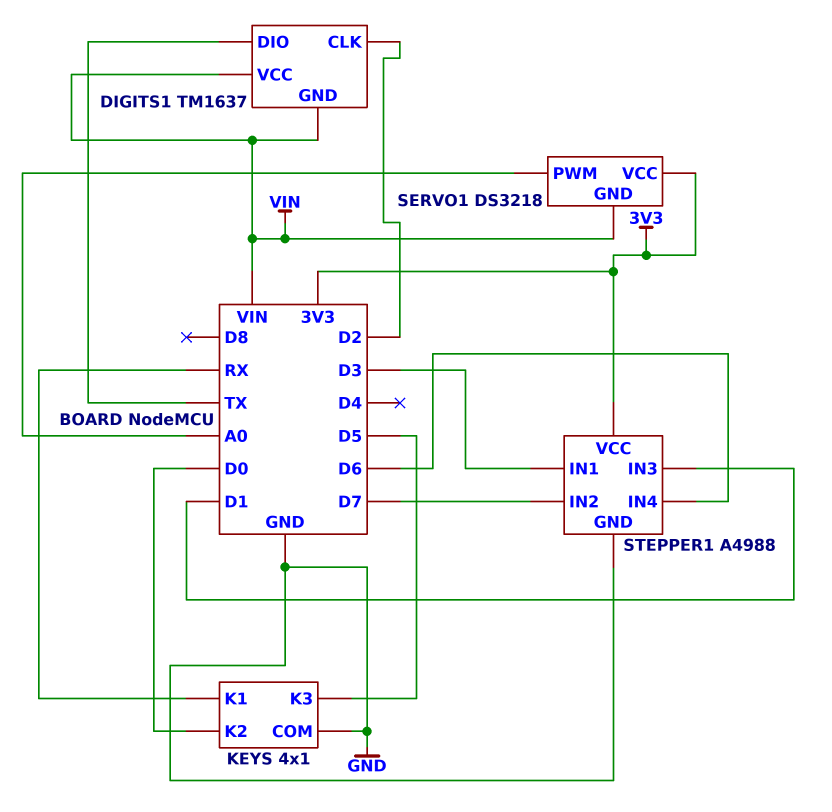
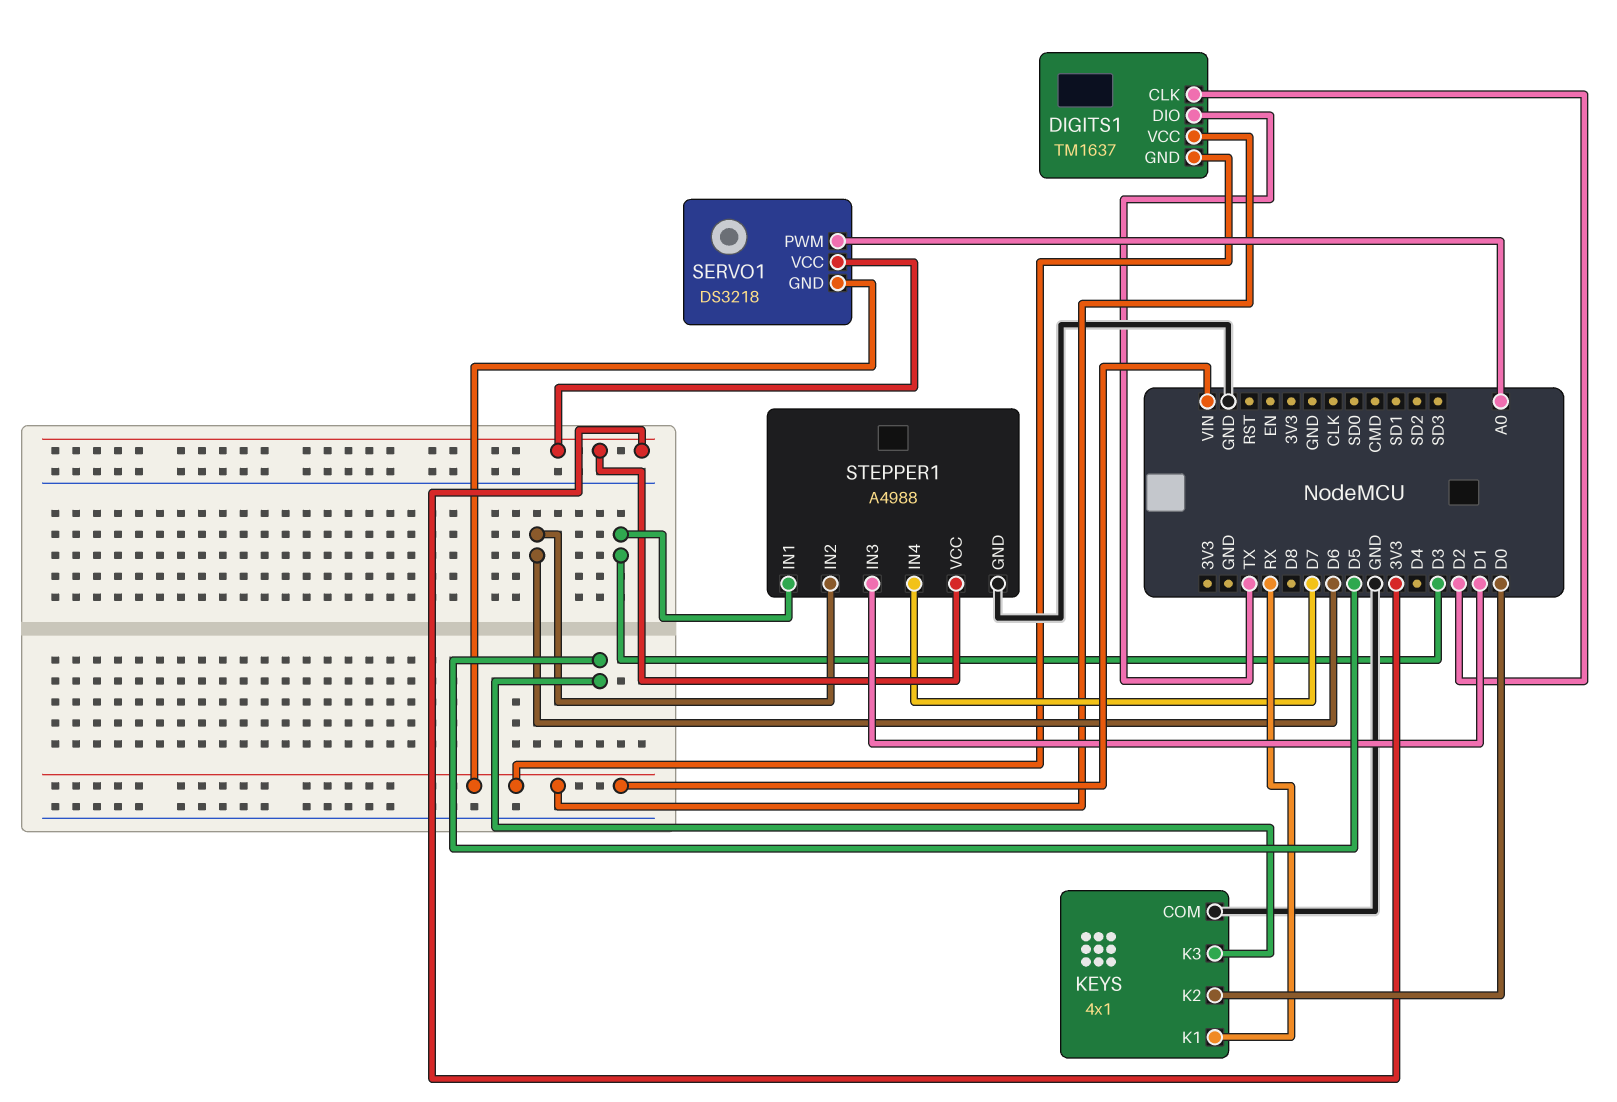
STEPPER1 pin IN2: D7 -> D6
STEPPER1 pin IN4: D6 -> D7

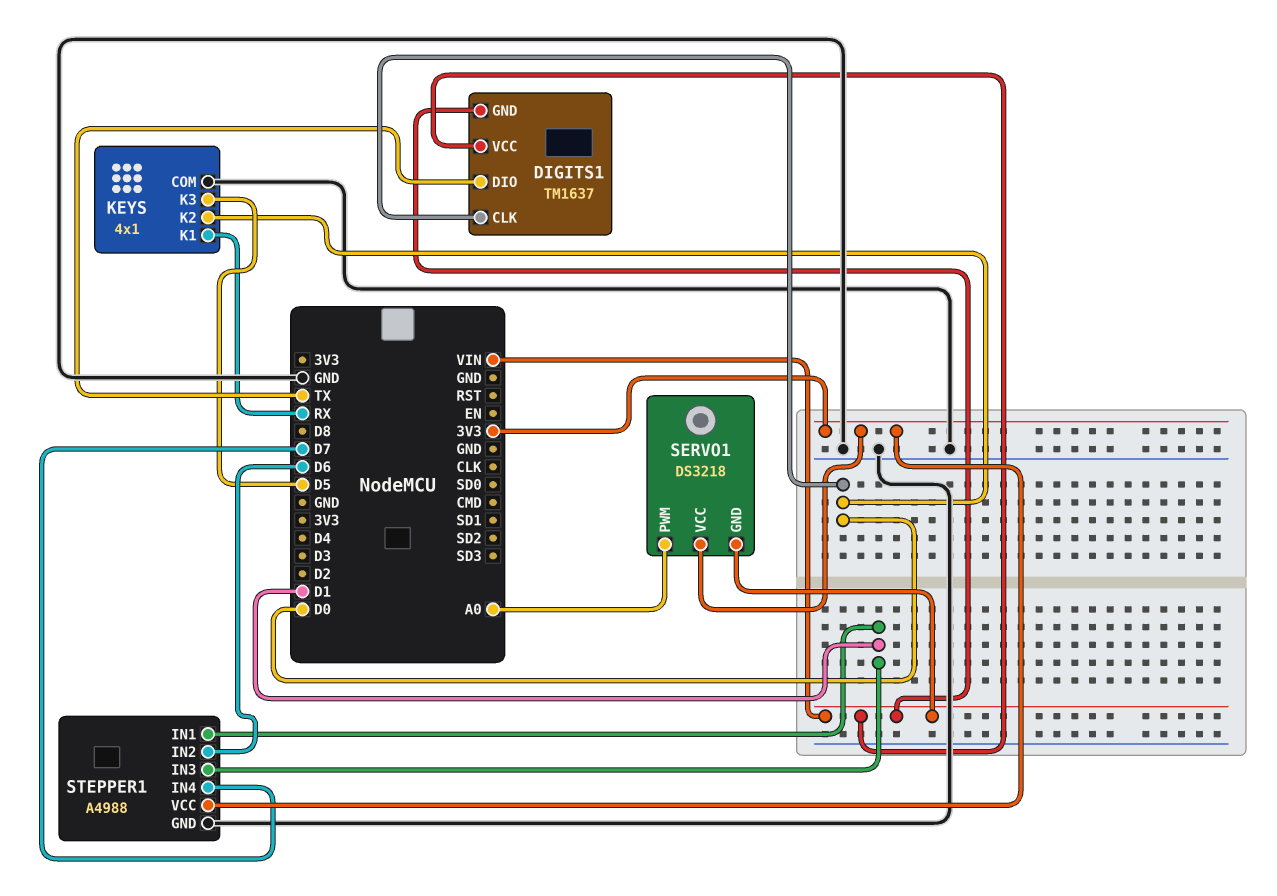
DIGITS1 pin CLK: D2 -> D0
STEPPER1 pin IN1: D3 -> D1

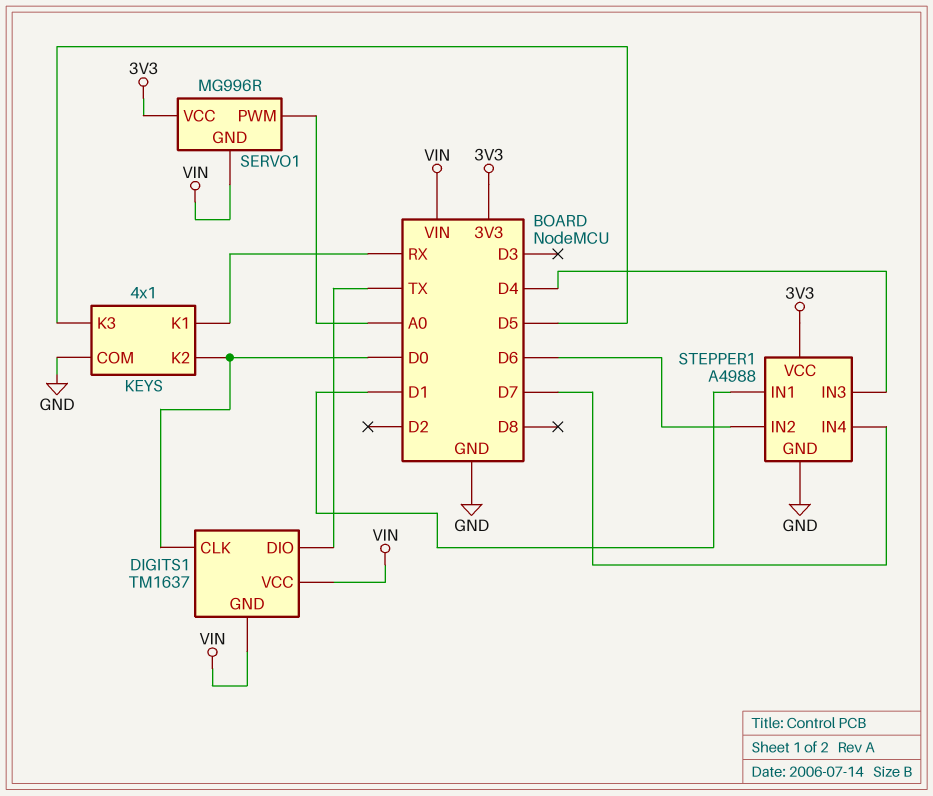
SERVO1: DS3218 -> MG996R
STEPPER1 pin IN3: D1 -> D4

